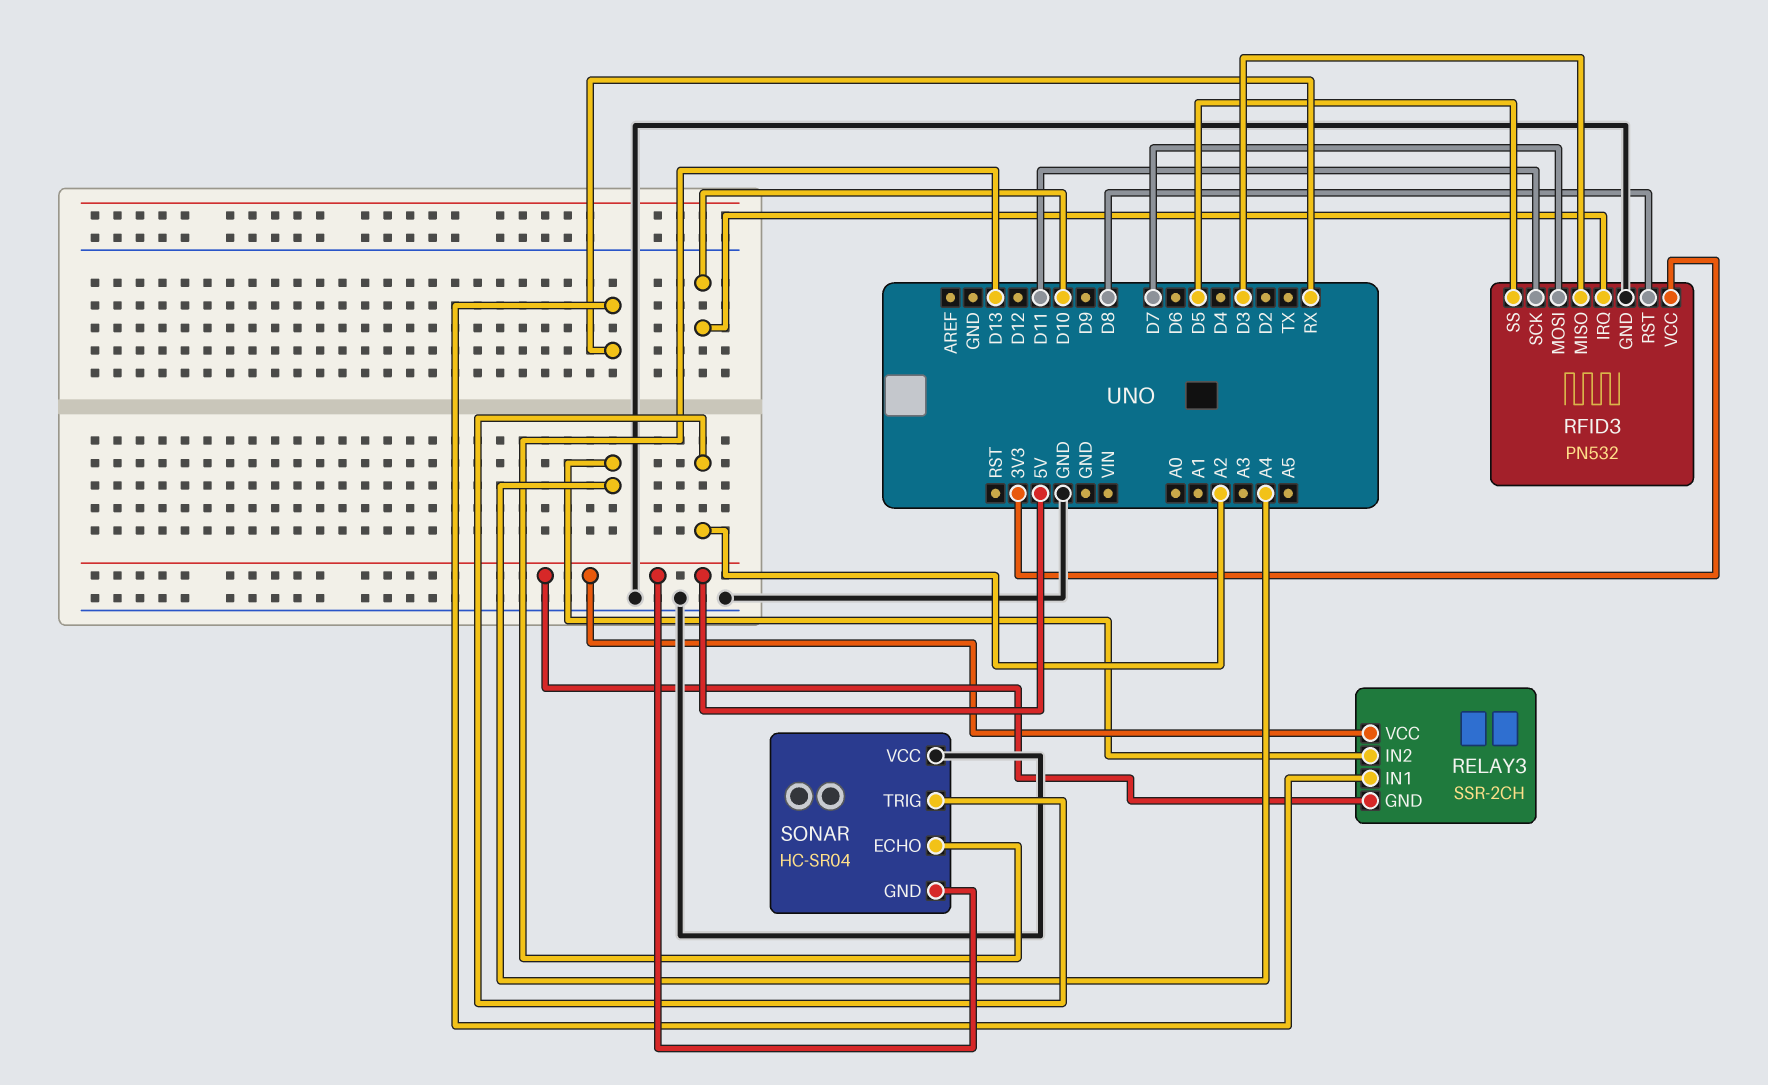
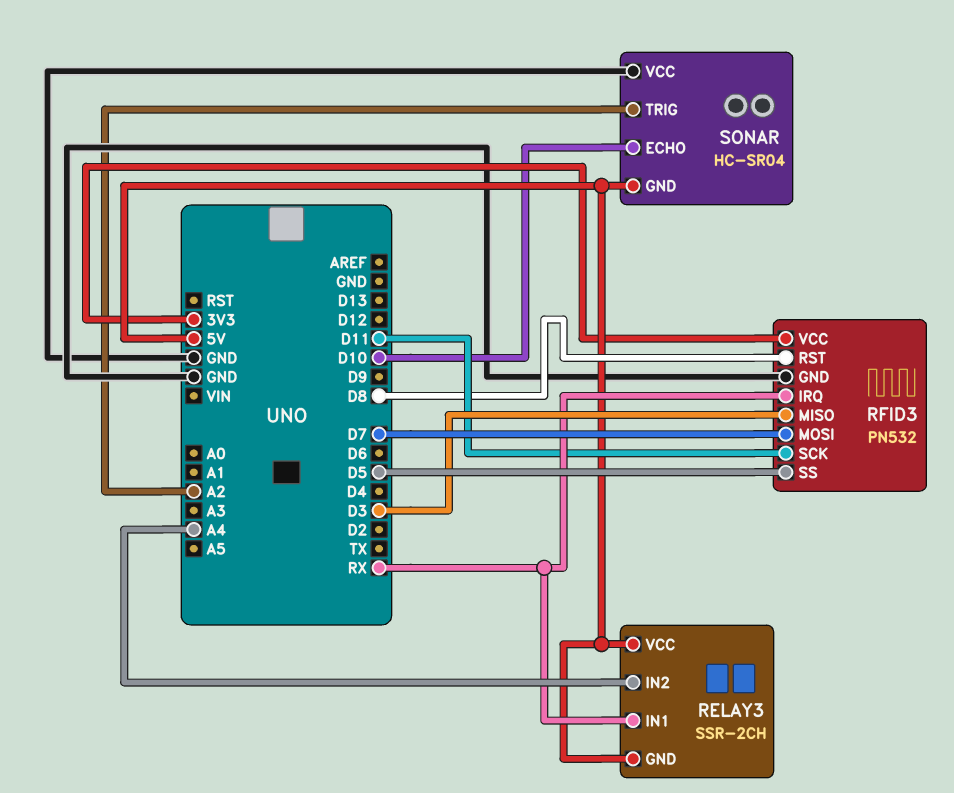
RFID3 pin IRQ: D10 -> RX
SONAR pin ECHO: D13 -> D10

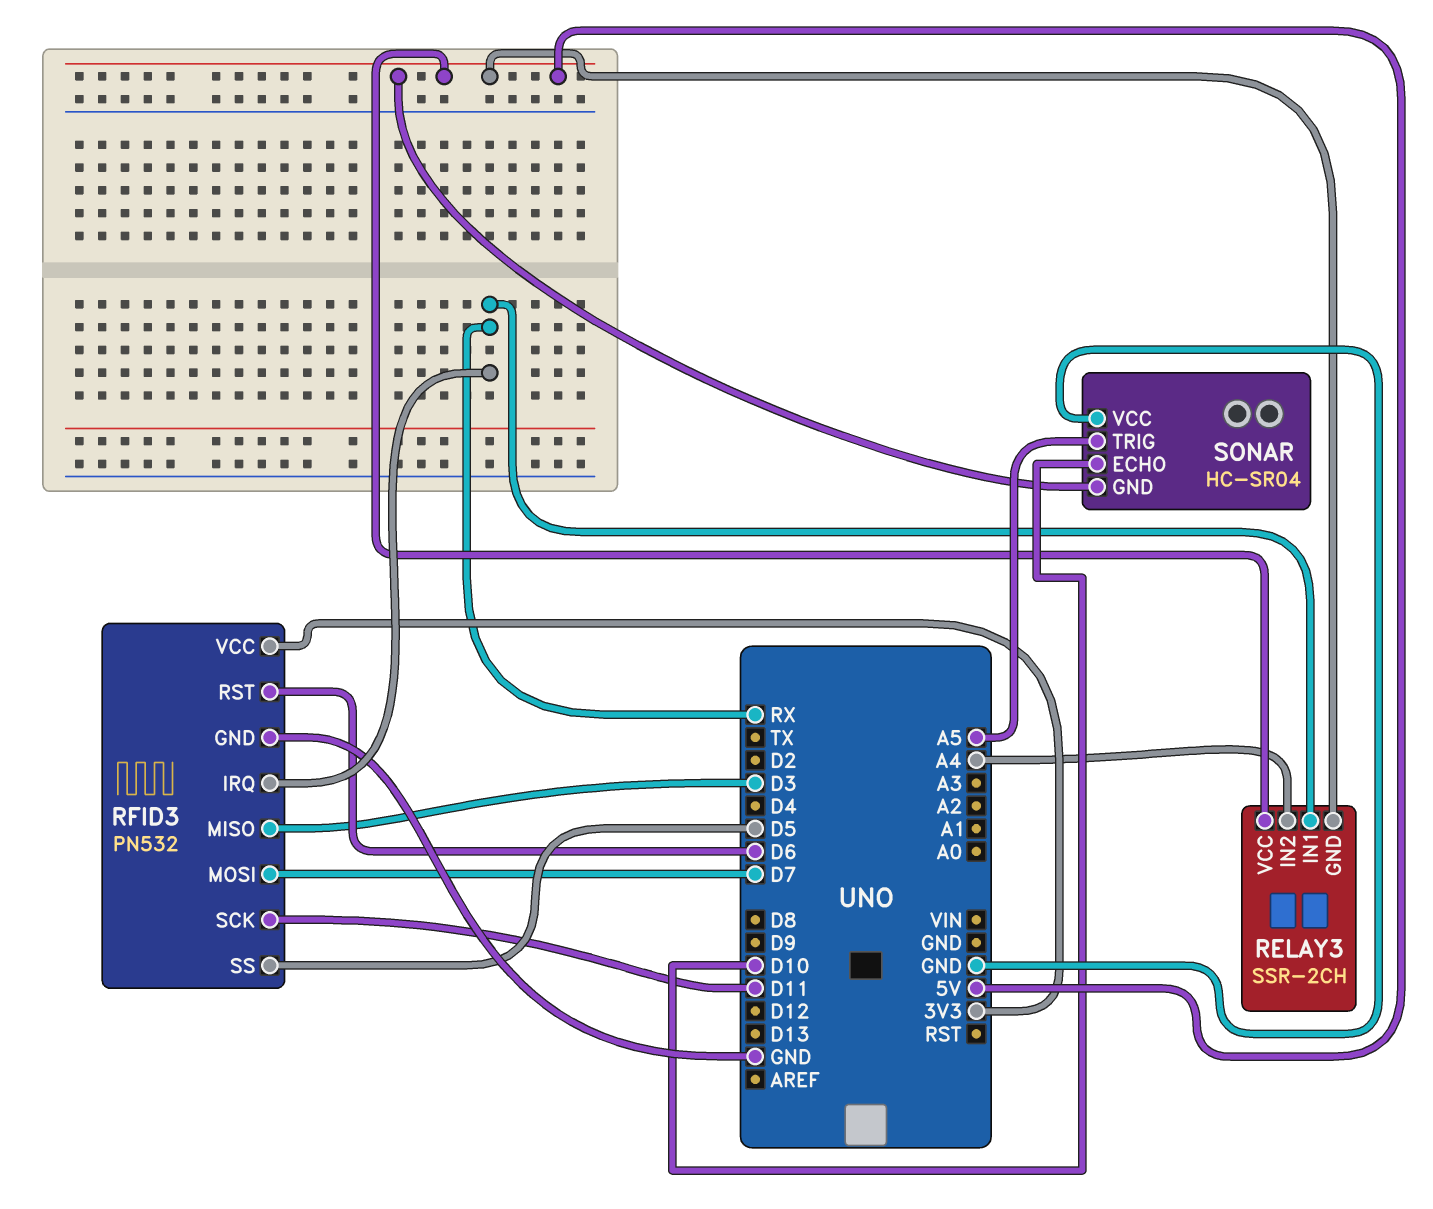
RFID3 pin RST: D8 -> D6
SONAR pin TRIG: A2 -> A5

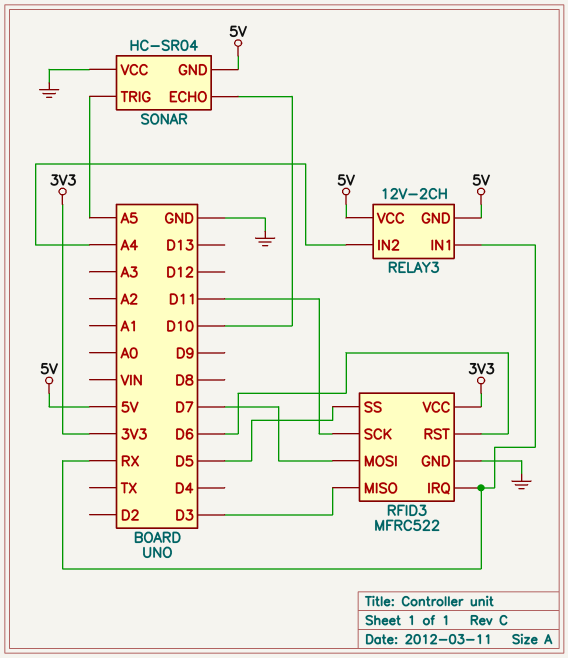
RELAY3: SSR-2CH -> 12V-2CH
RFID3: PN532 -> MFRC522

